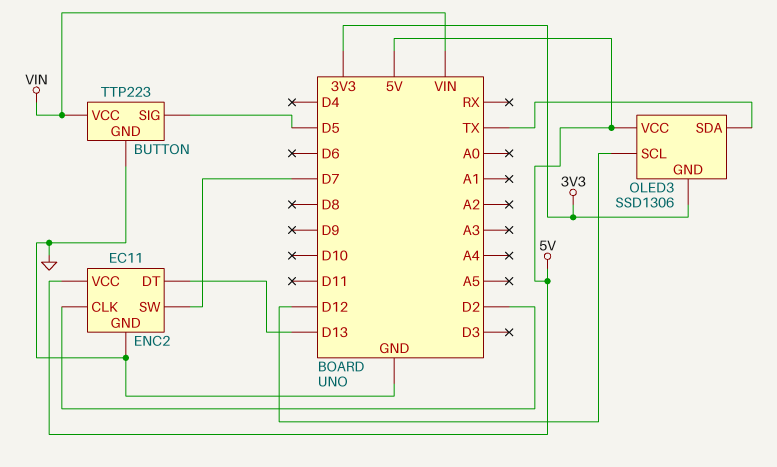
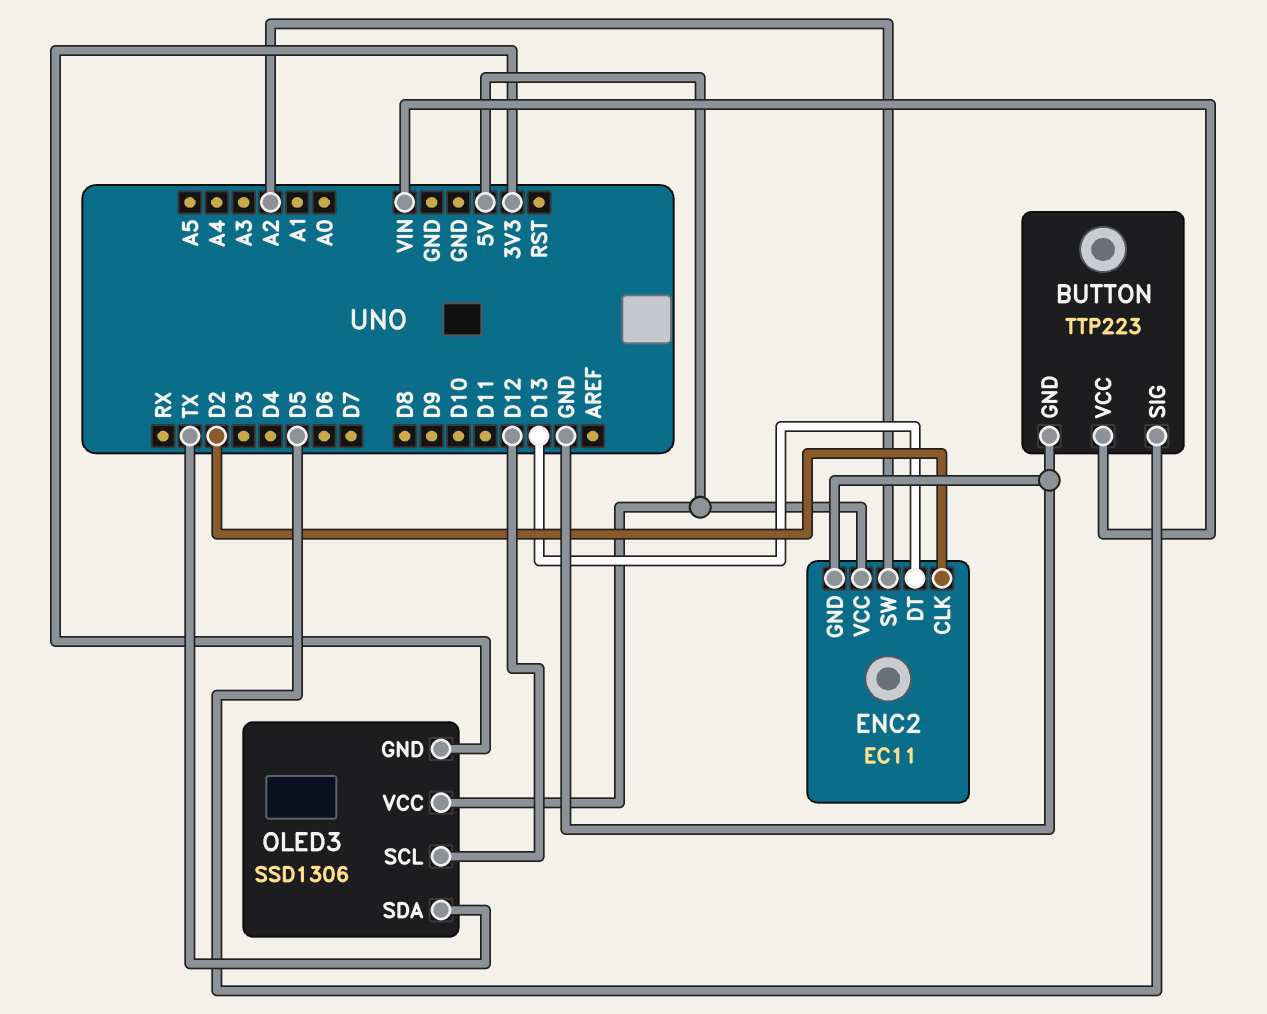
ENC2 pin SW: D7 -> A2

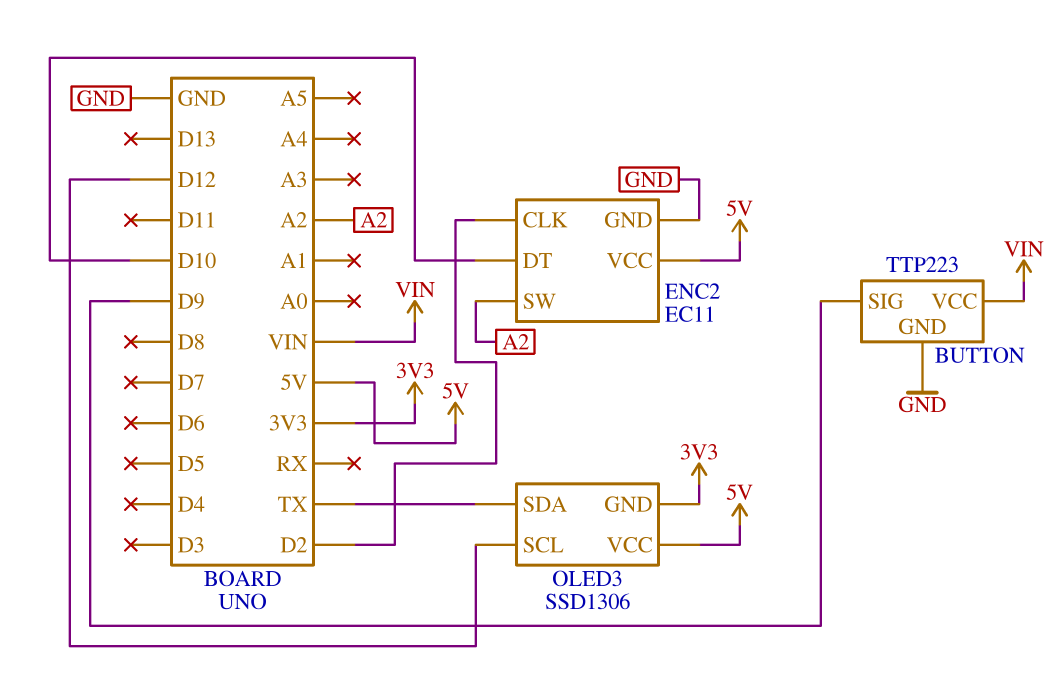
BUTTON pin SIG: D5 -> D9
ENC2 pin DT: D13 -> D10

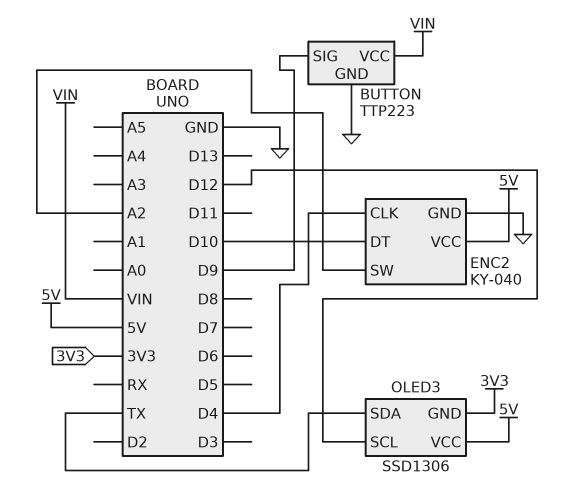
ENC2: EC11 -> KY-040
ENC2 pin CLK: D2 -> D4

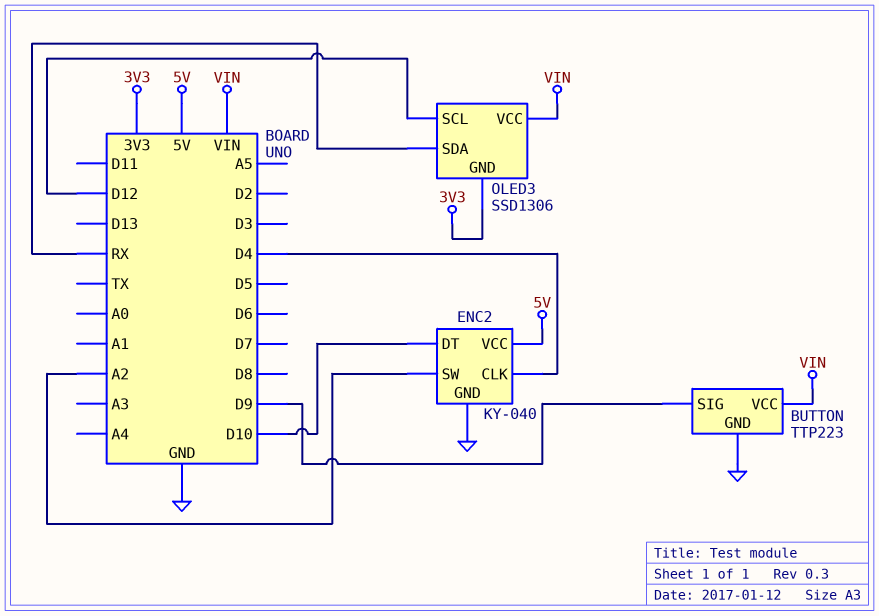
OLED3 pin SDA: TX -> RX
OLED3 pin VCC: 5V -> VIN

